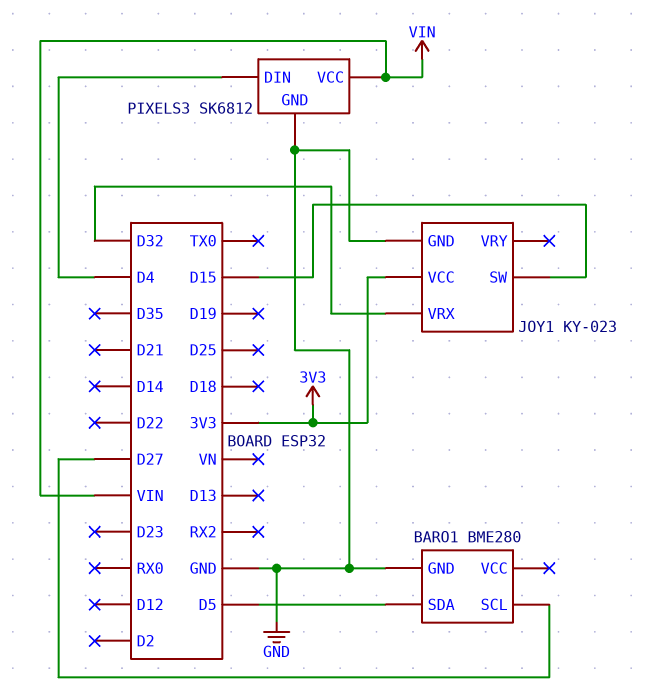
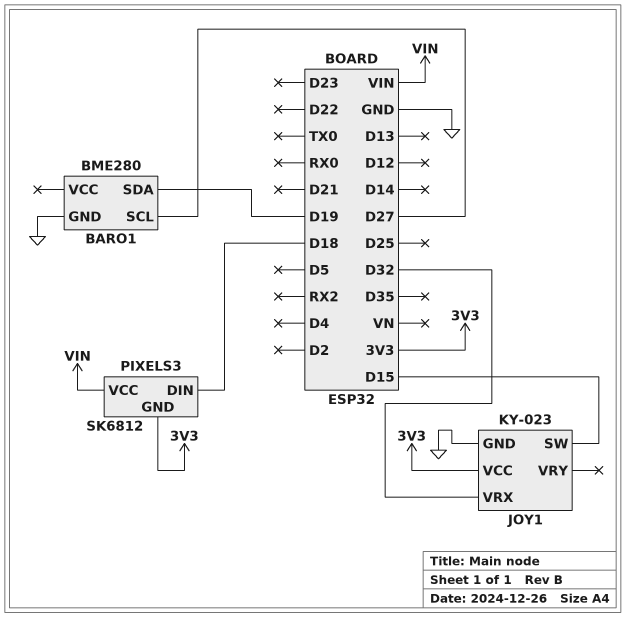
BARO1 pin SDA: D5 -> D19
PIXELS3 pin DIN: D4 -> D18
PIXELS3 pin GND: GND -> 3V3

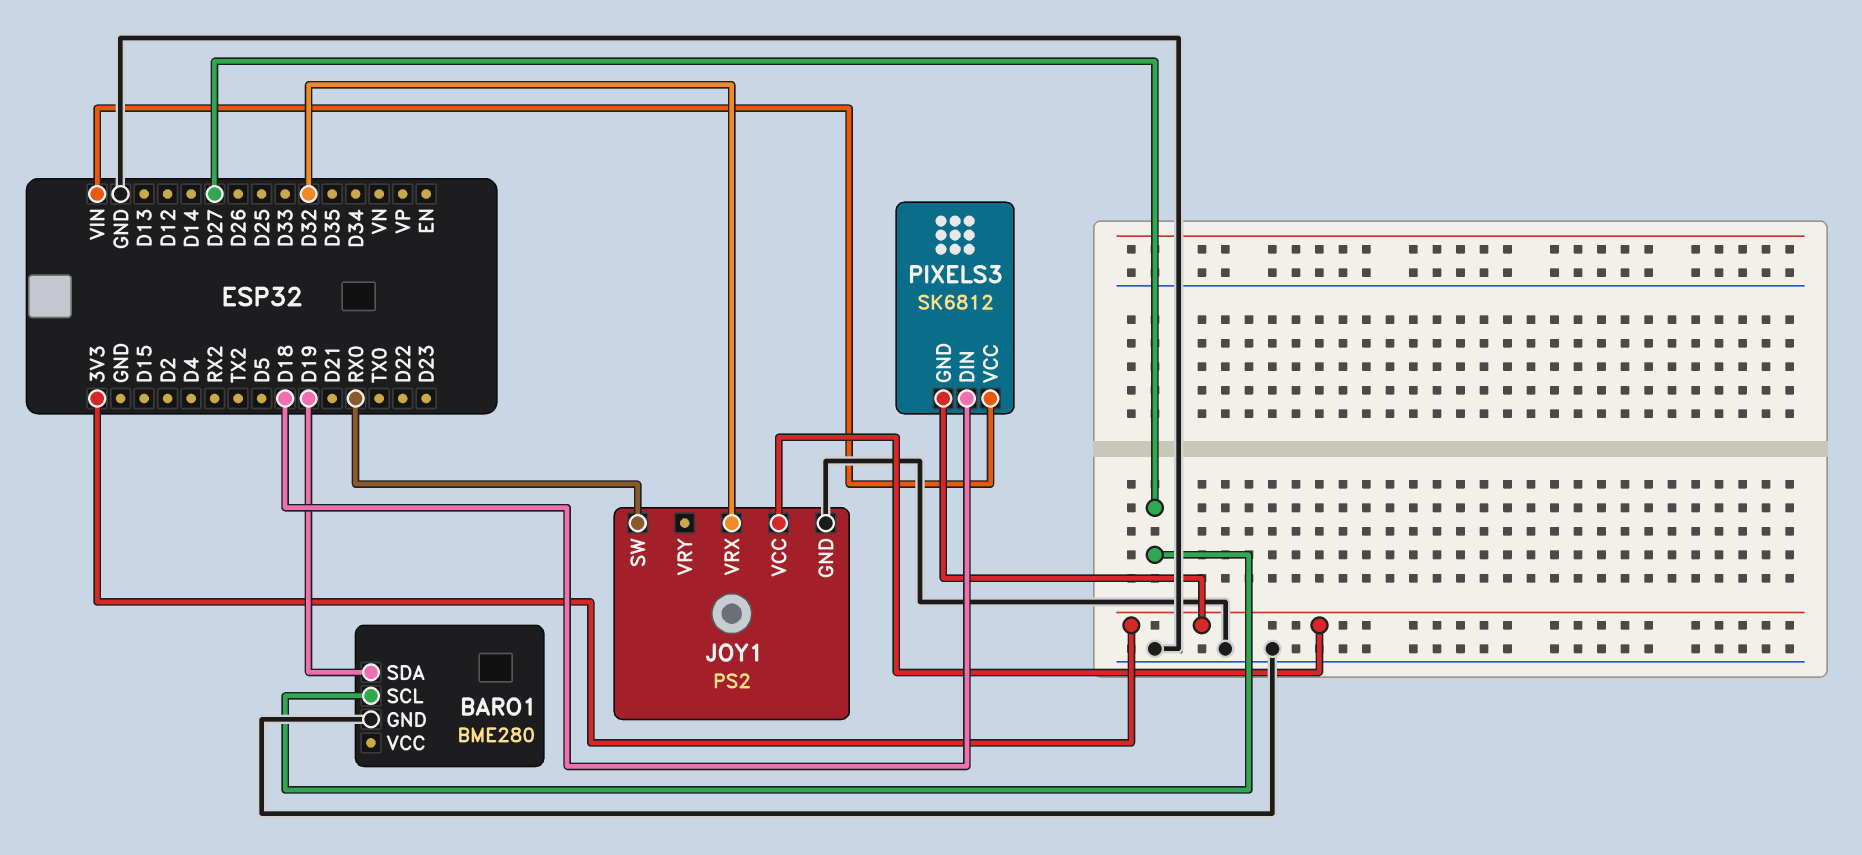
JOY1: KY-023 -> PS2
JOY1 pin SW: D15 -> RX0

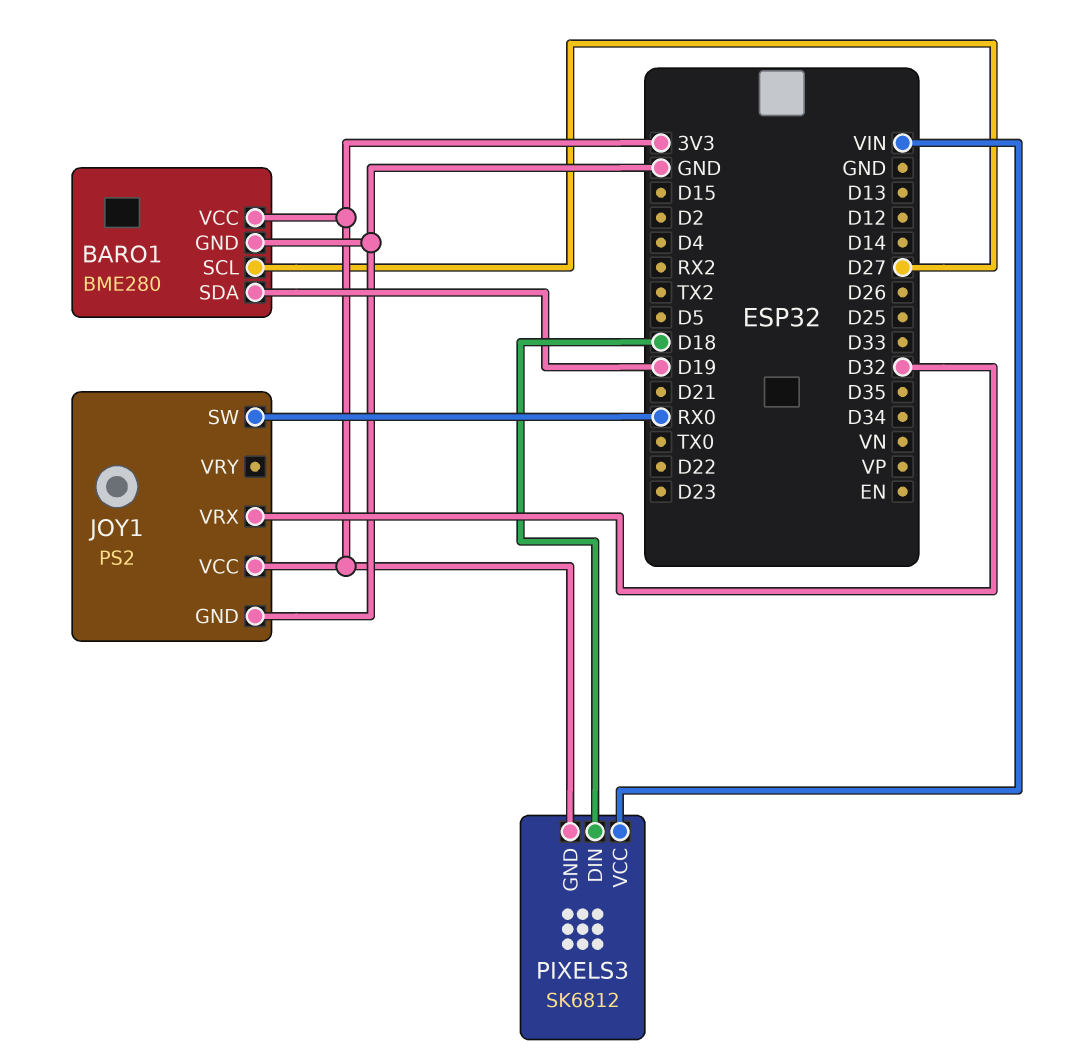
BARO1 pin VCC: none -> 3V3

